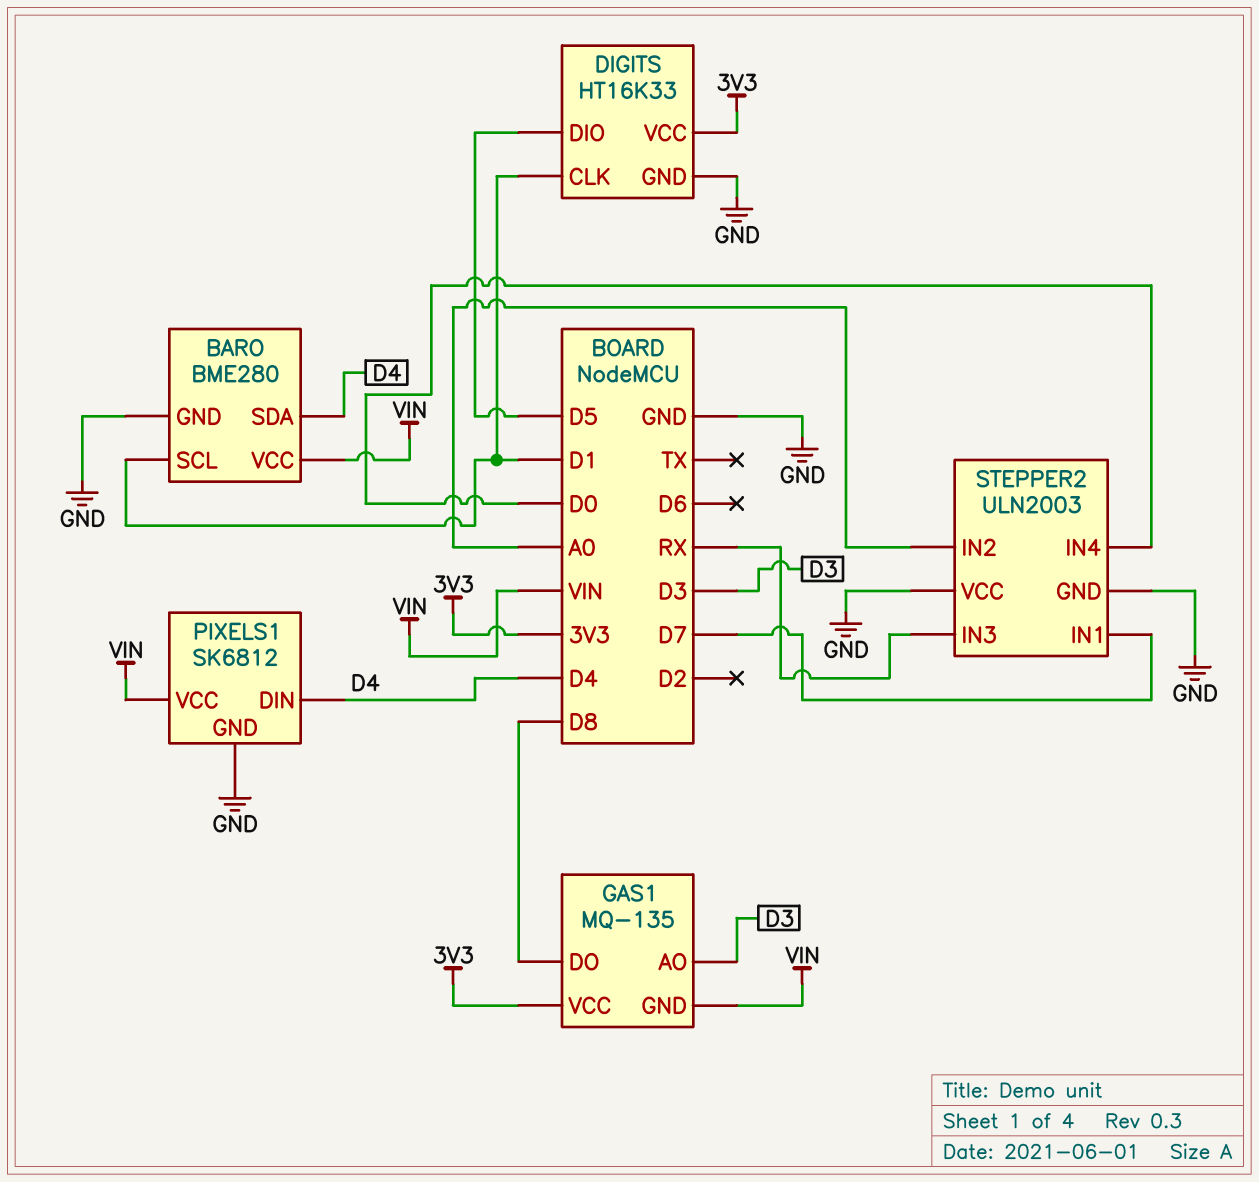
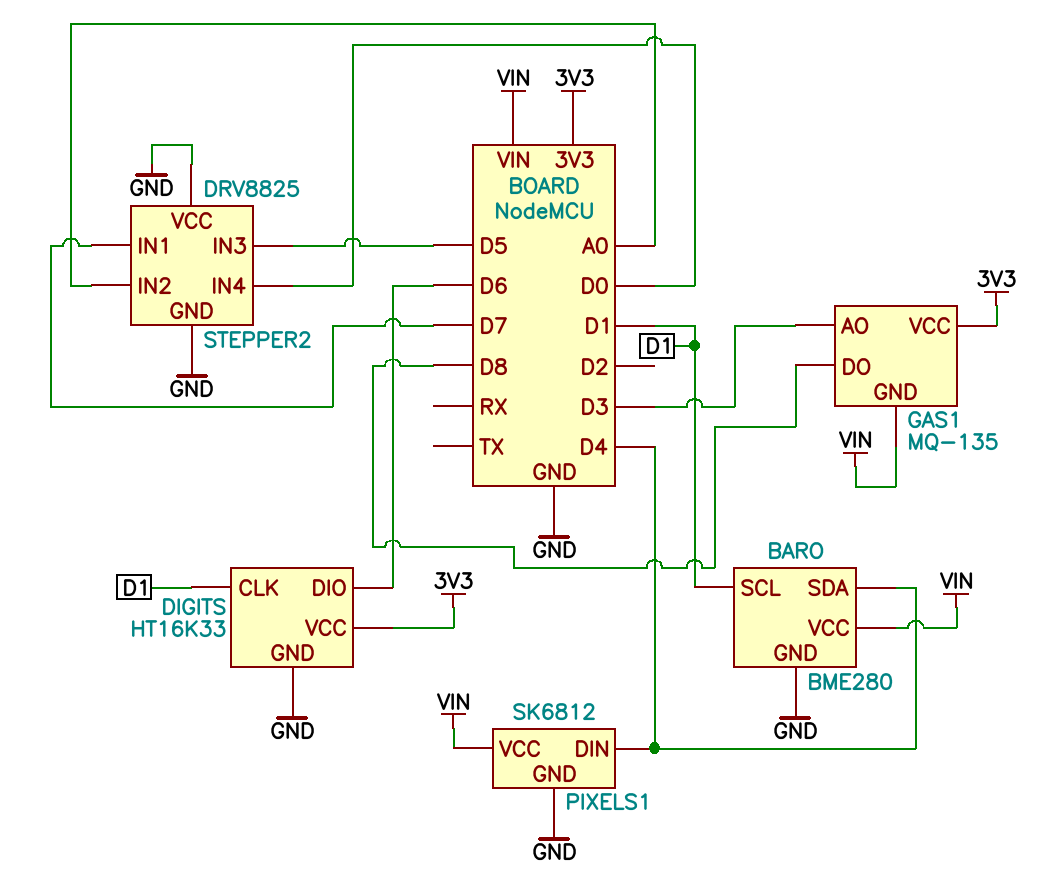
DIGITS pin DIO: D5 -> D6
STEPPER2: ULN2003 -> DRV8825
STEPPER2 pin IN3: RX -> D5

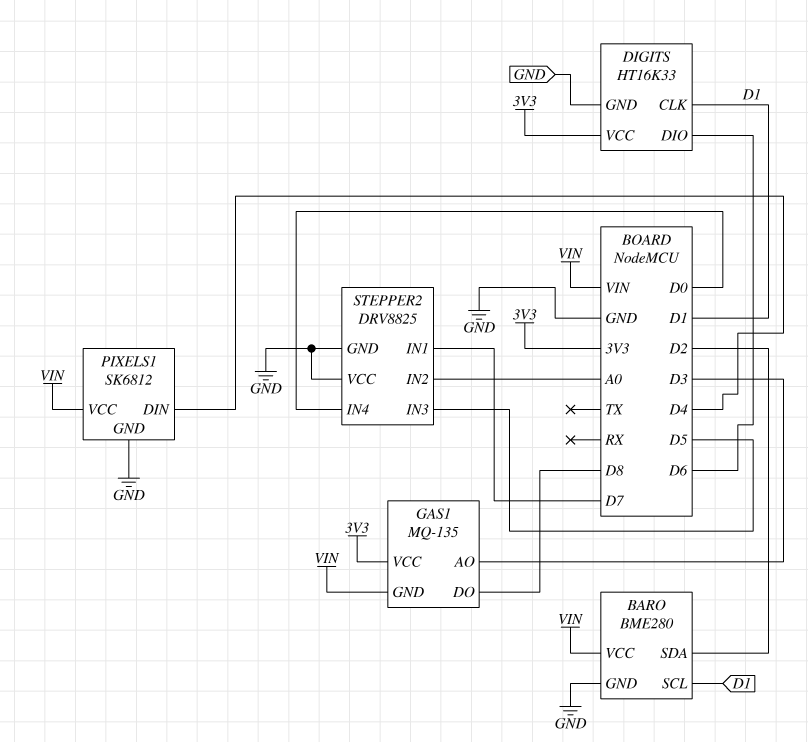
BARO pin SDA: D4 -> D2

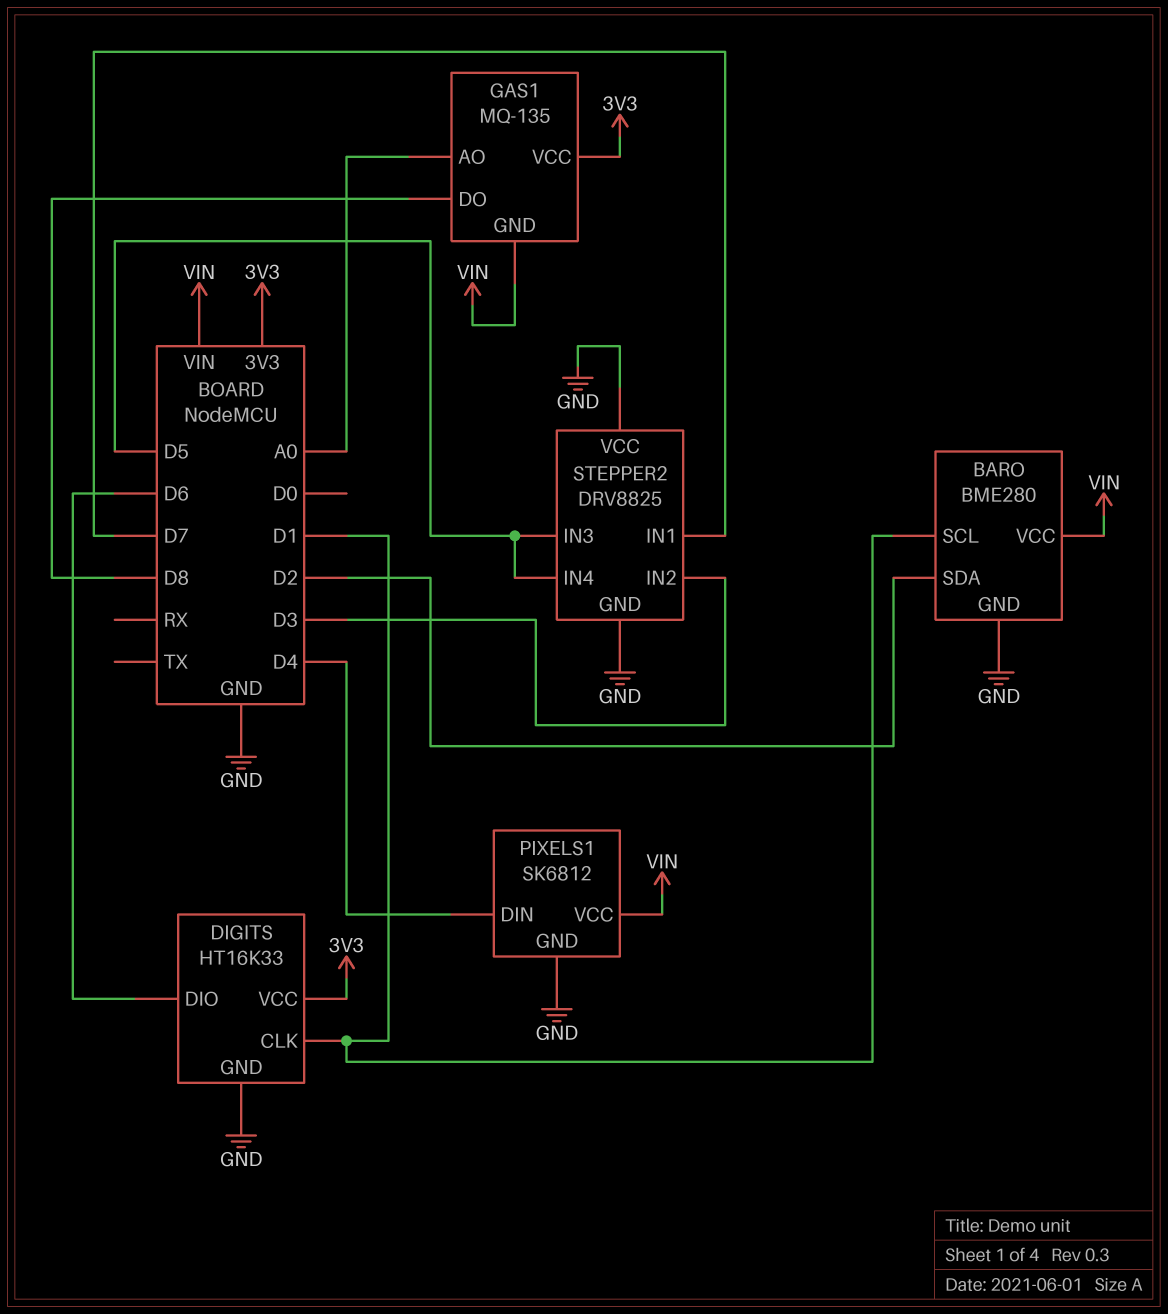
GAS1 pin AO: D3 -> A0
STEPPER2 pin IN2: A0 -> D3
STEPPER2 pin IN4: D0 -> D5

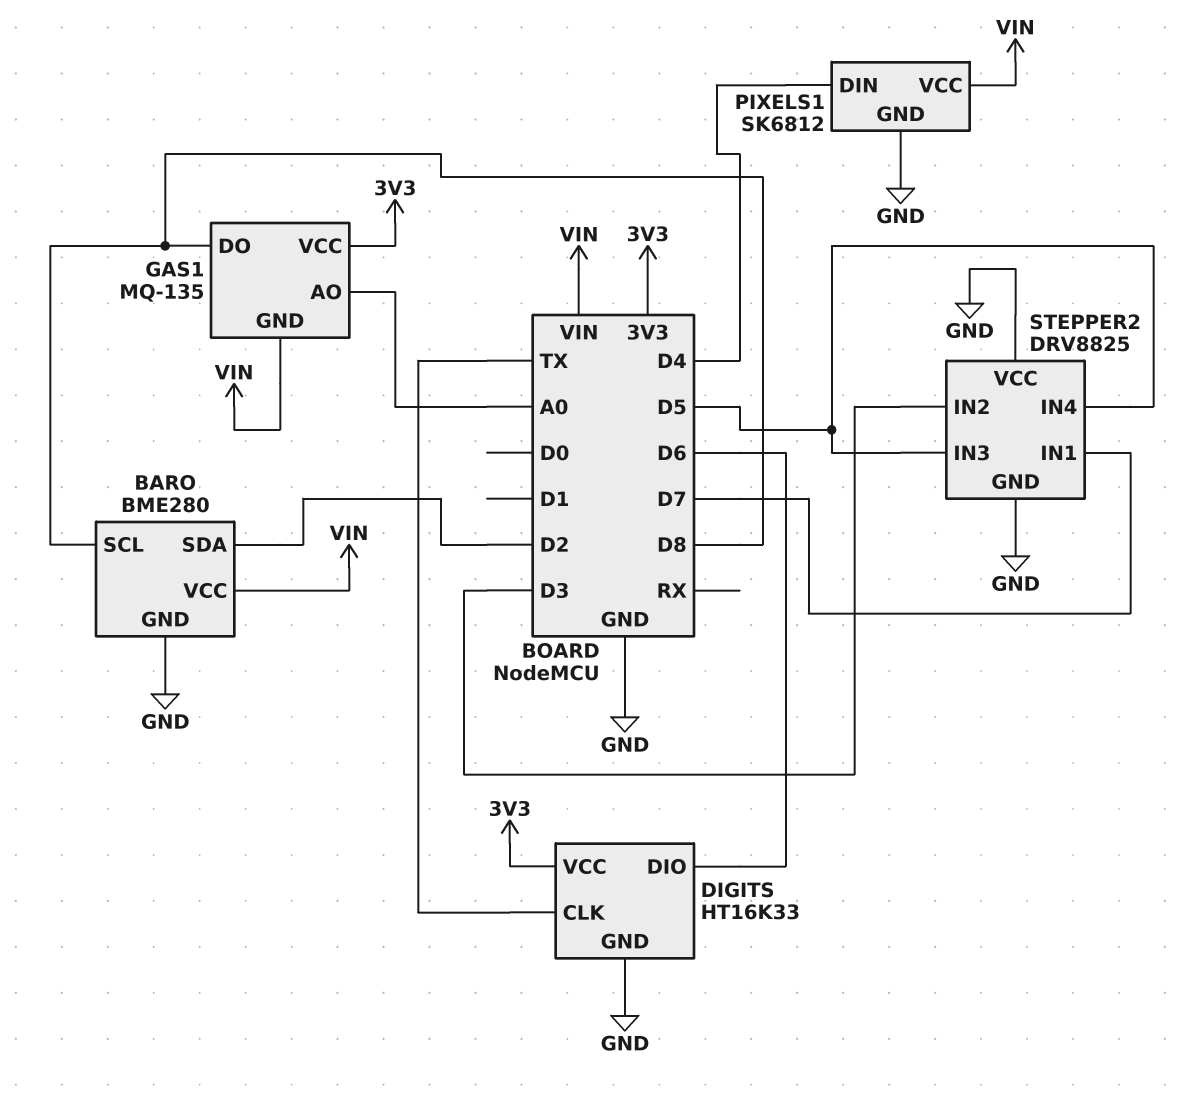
BARO pin SCL: D1 -> D8
DIGITS pin CLK: D1 -> TX

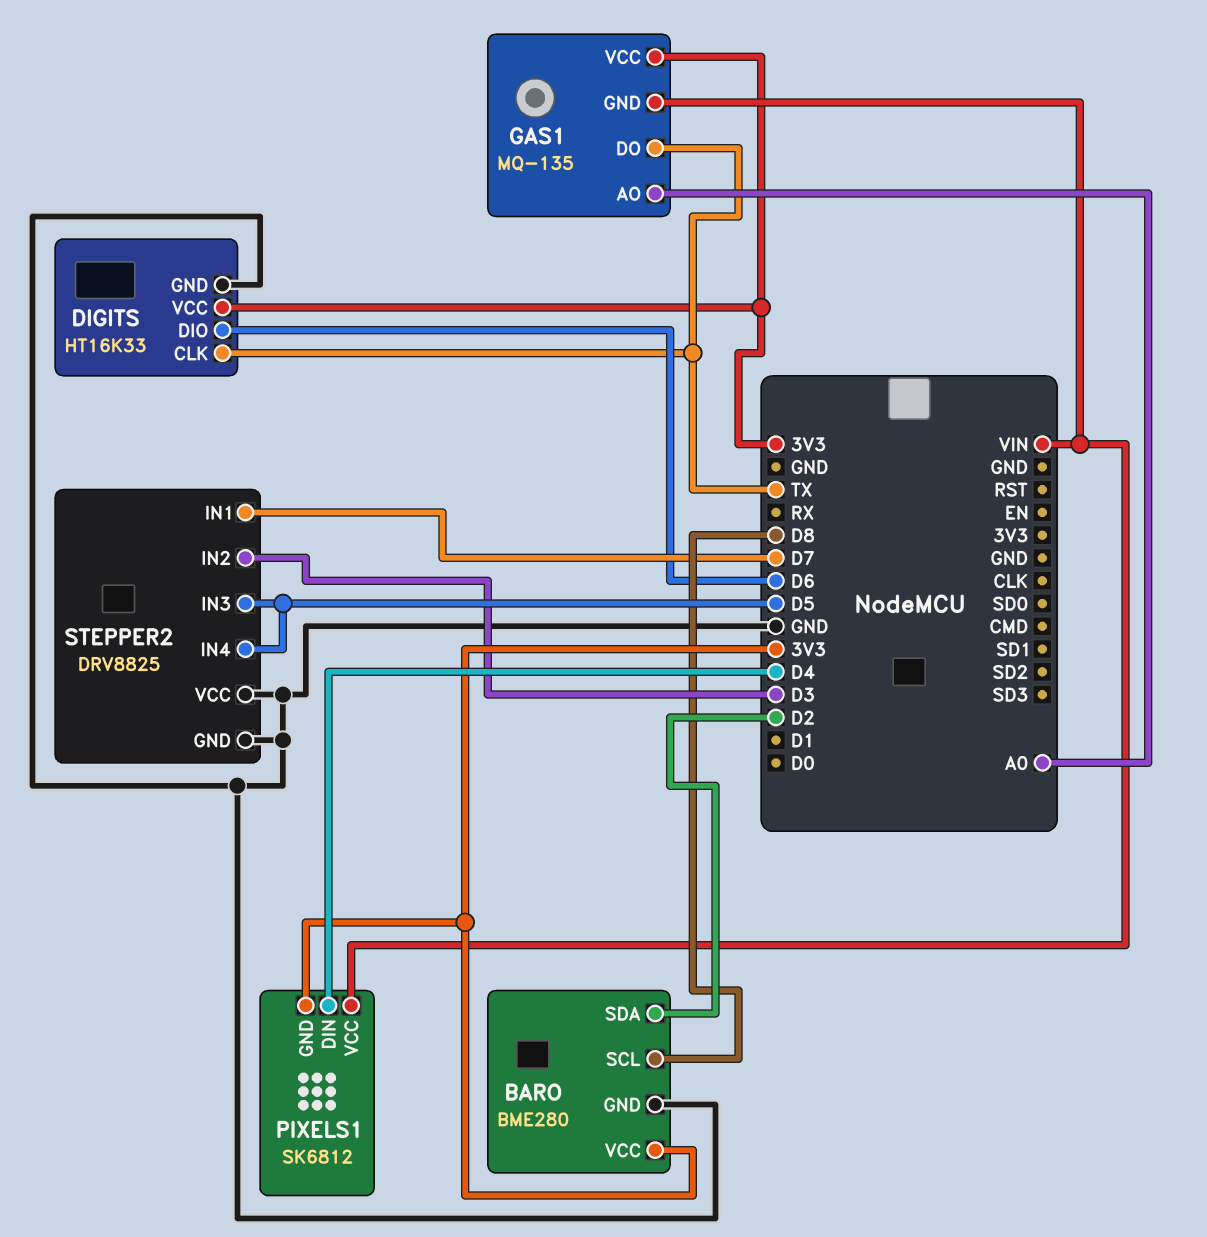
BARO pin VCC: VIN -> 3V3
GAS1 pin DO: D8 -> TX
PIXELS1 pin GND: GND -> 3V3

